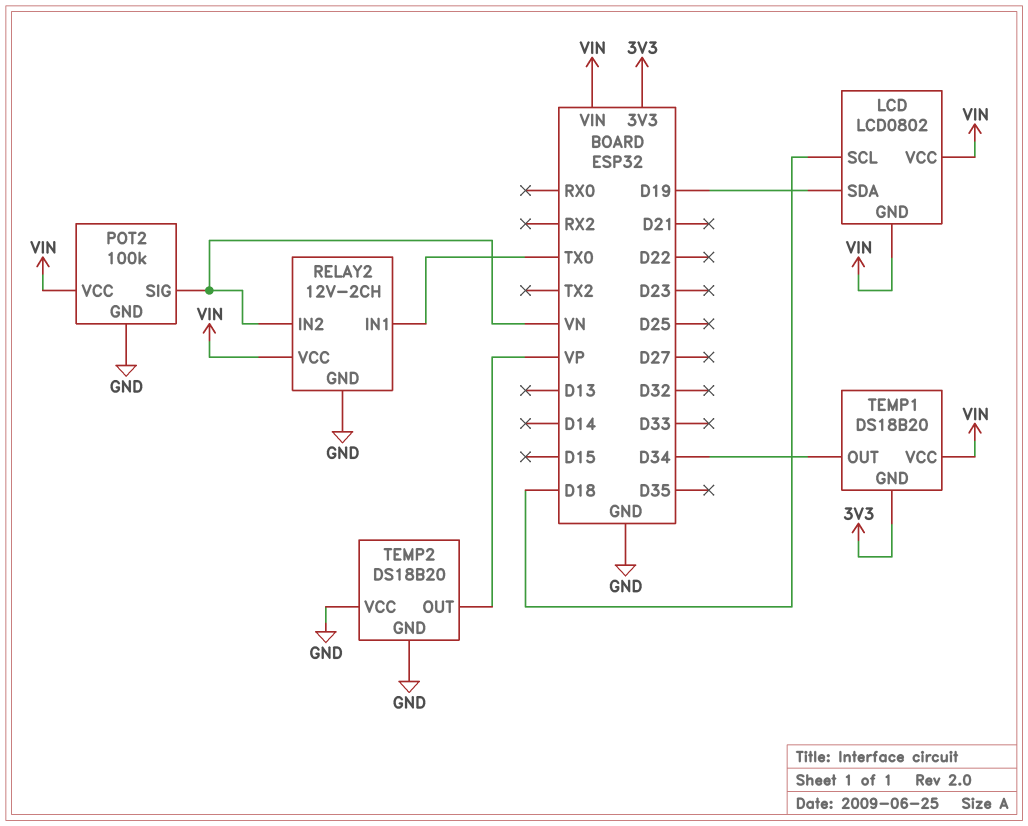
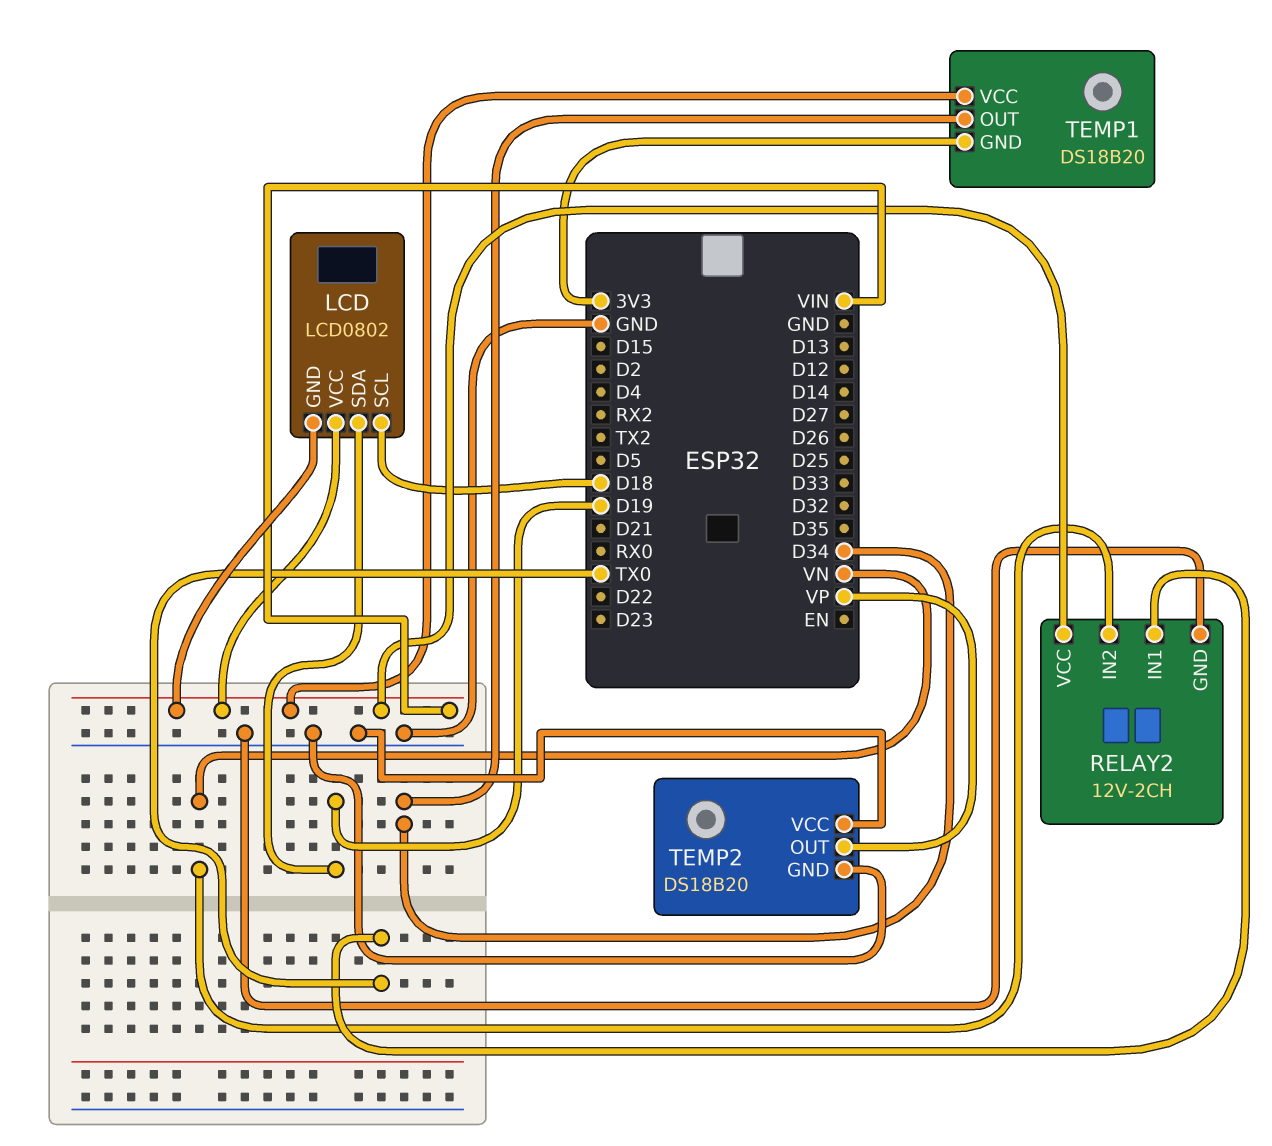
POT2: 100k -> none
POT2 pin GND: GND -> none
POT2 pin SIG: VN -> none
POT2 pin VCC: VIN -> none

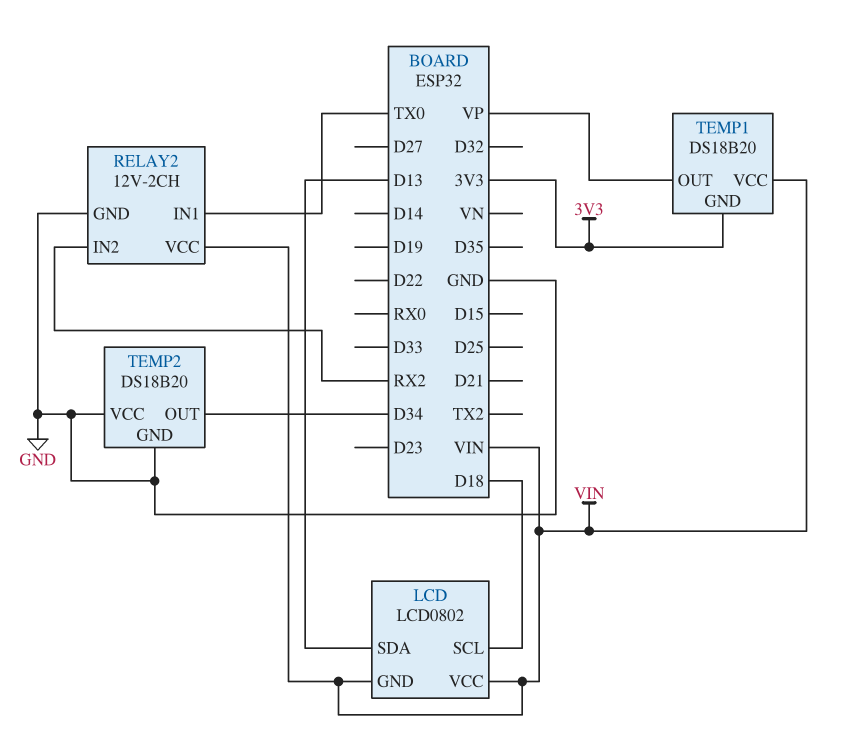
LCD pin SDA: D19 -> D13
RELAY2 pin IN2: VN -> RX2
TEMP1 pin OUT: D34 -> VP
TEMP2 pin OUT: VP -> D34

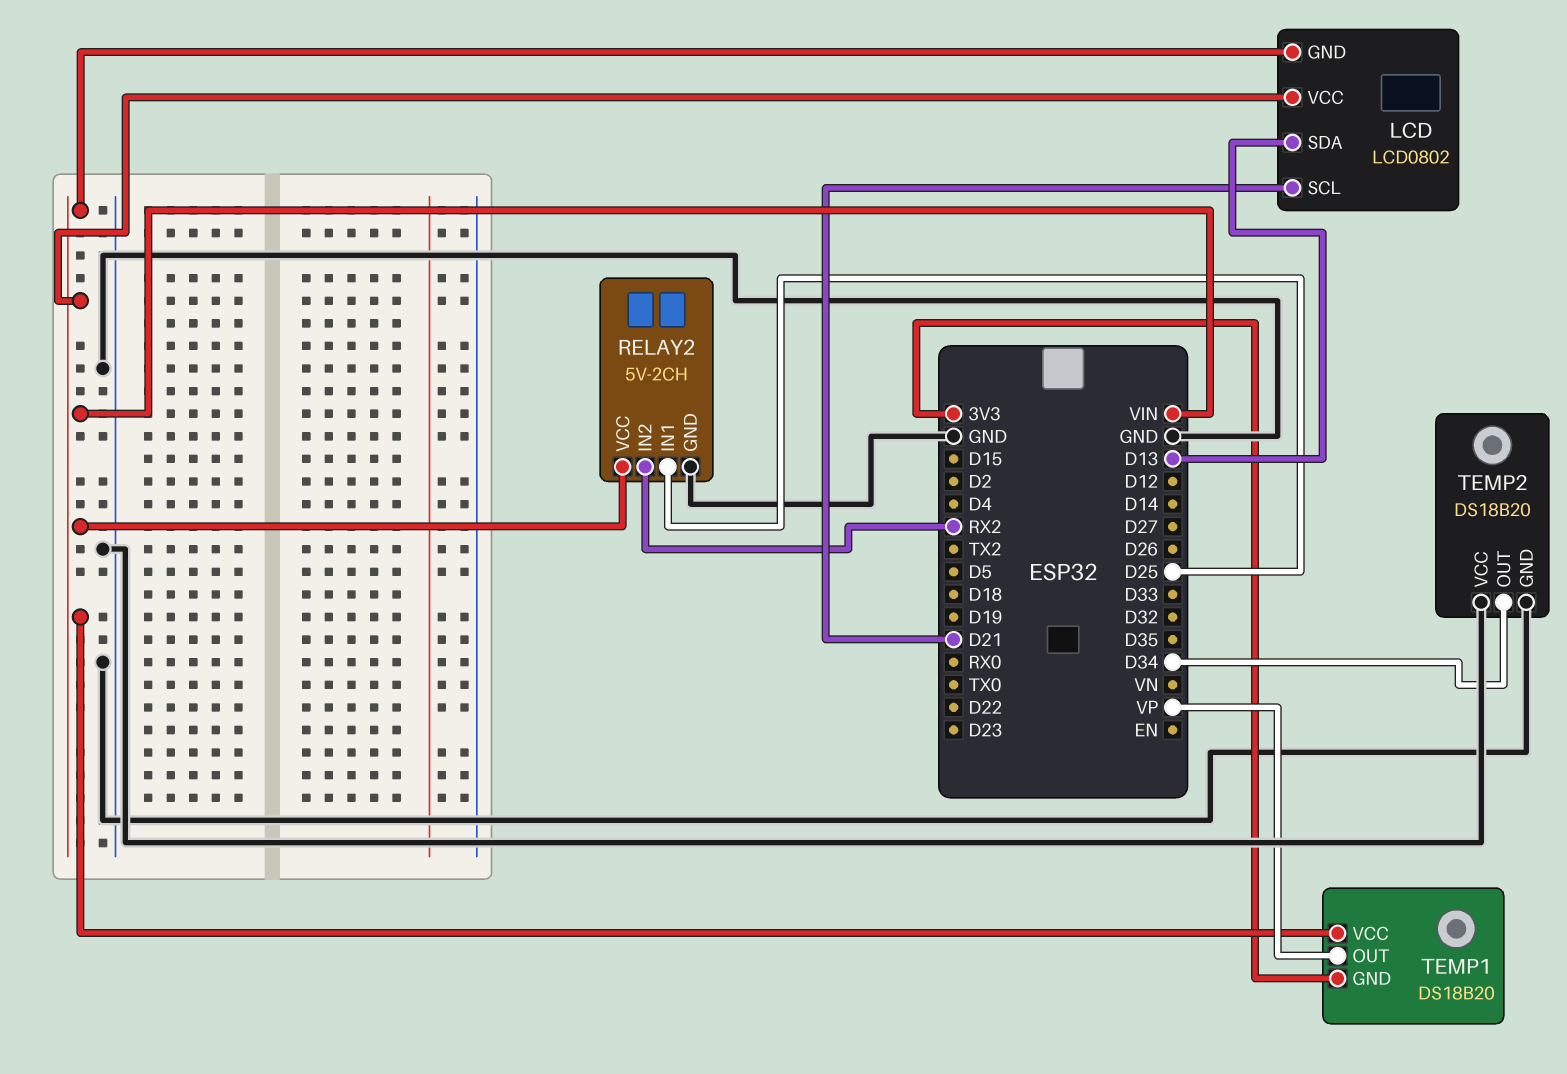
LCD pin SCL: D18 -> D21
RELAY2: 12V-2CH -> 5V-2CH
RELAY2 pin IN1: TX0 -> D25

